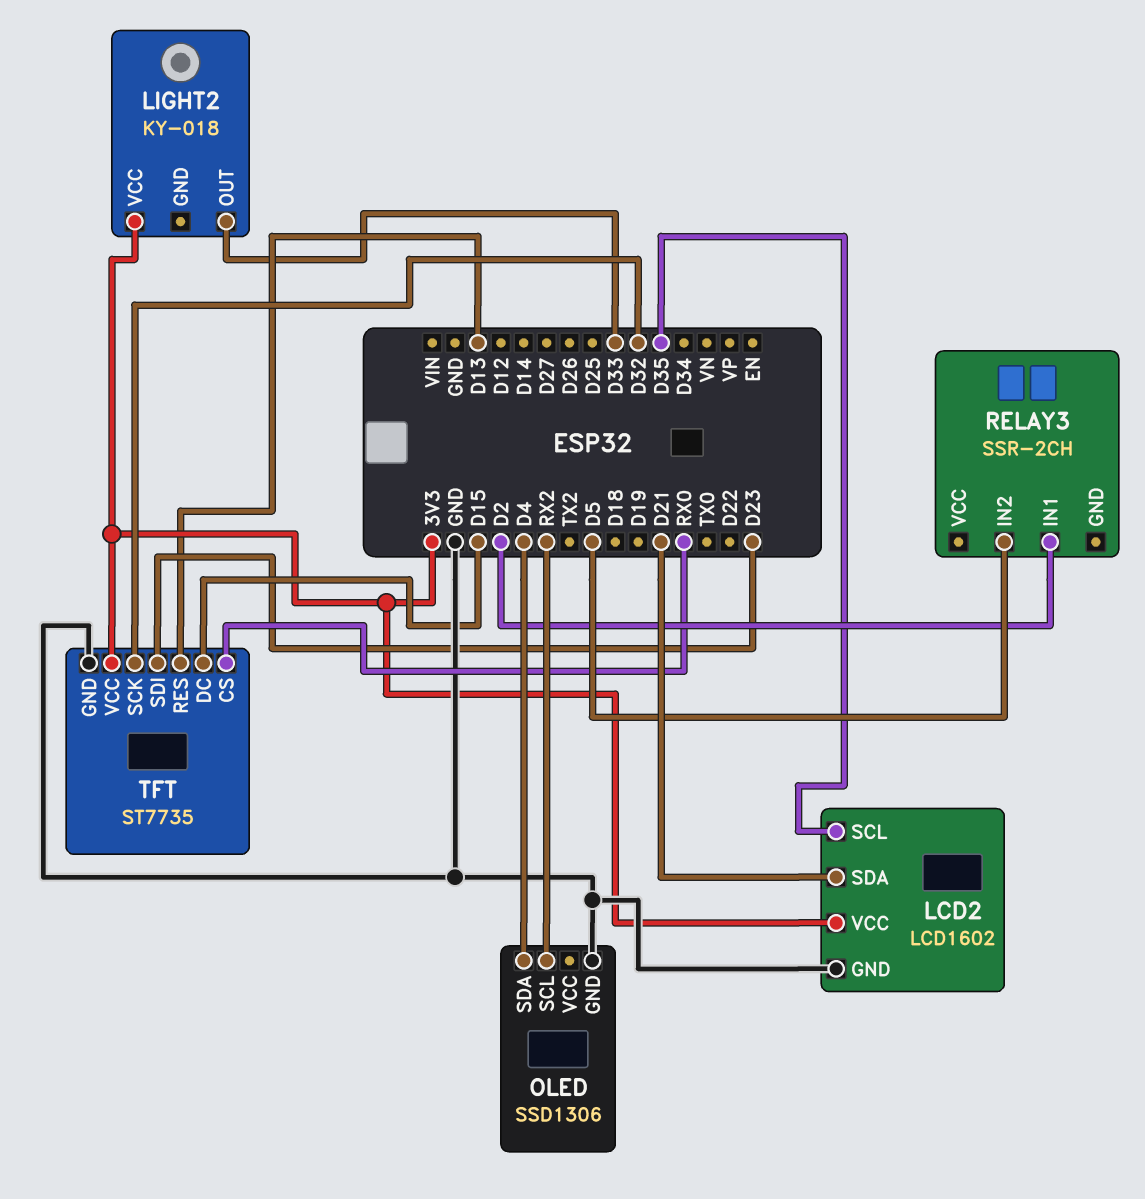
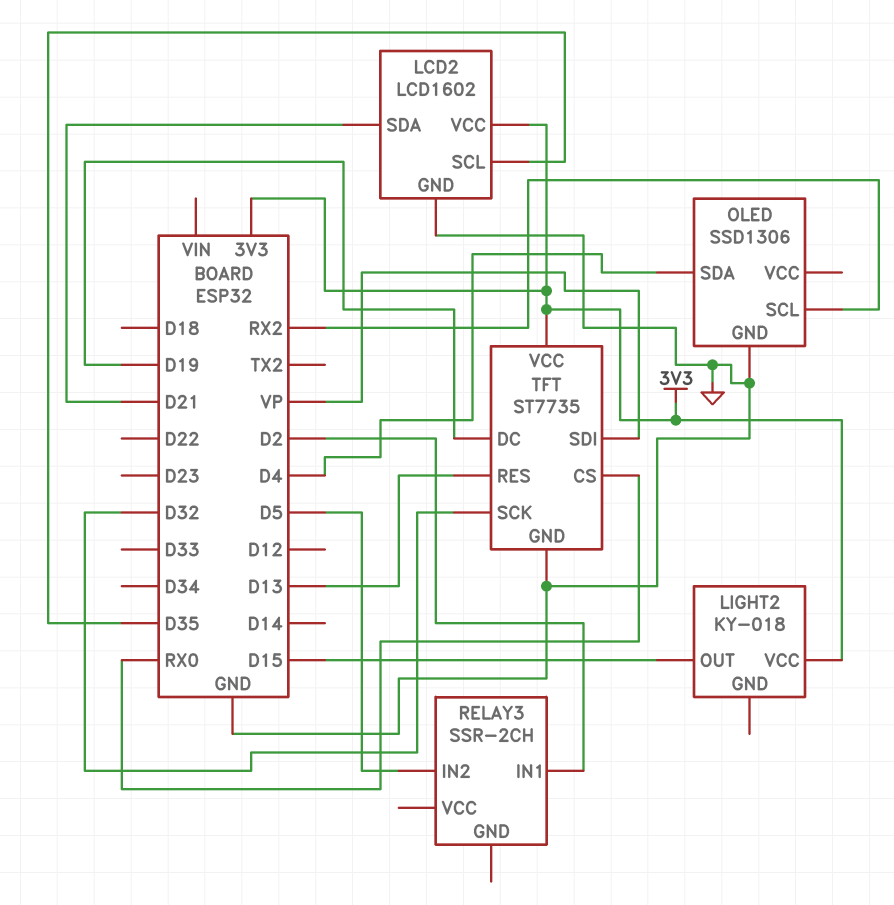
LIGHT2 pin OUT: D33 -> D15
TFT pin DC: D15 -> D19
TFT pin SDI: D23 -> VP

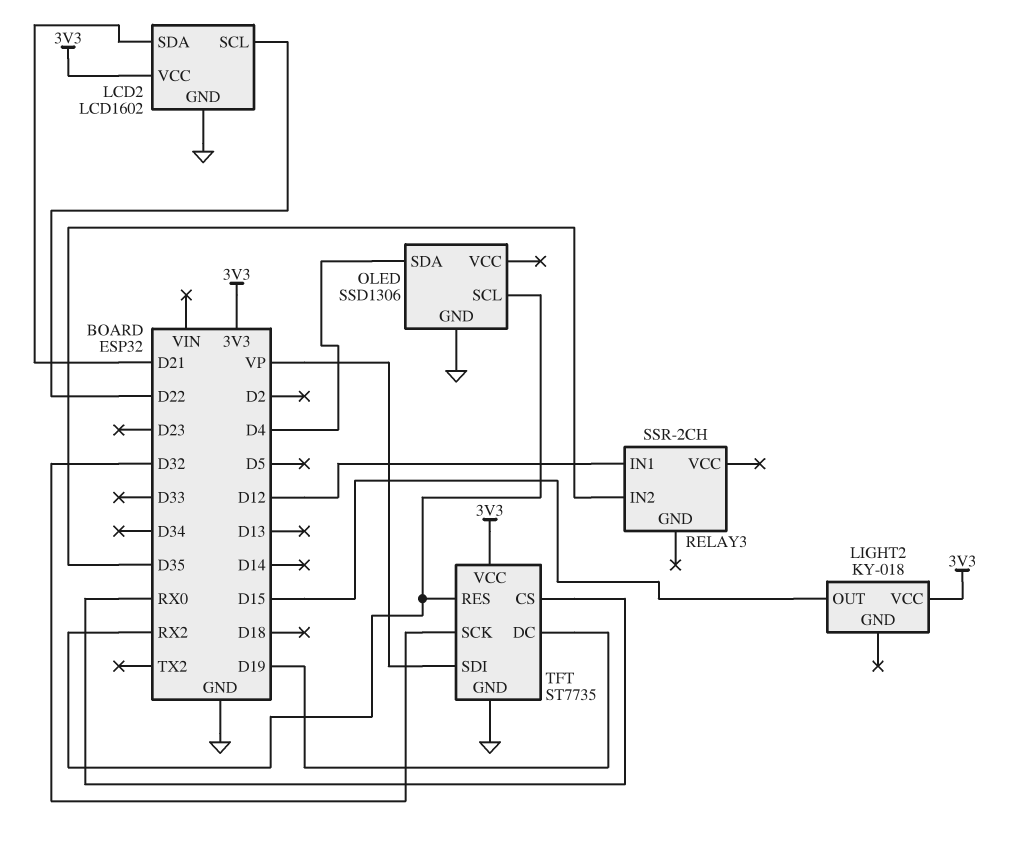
LCD2 pin SCL: D35 -> D22
RELAY3 pin IN1: D2 -> D12
RELAY3 pin IN2: D5 -> D35
TFT pin RES: D13 -> RX2

